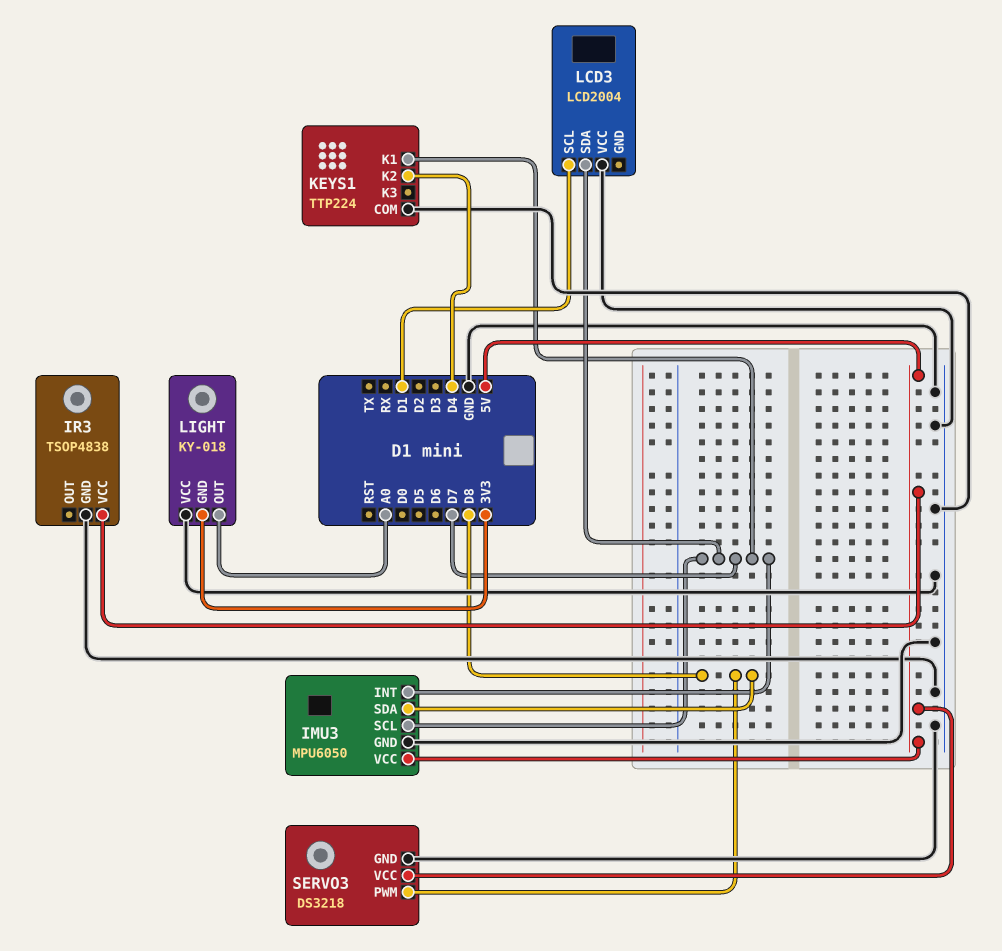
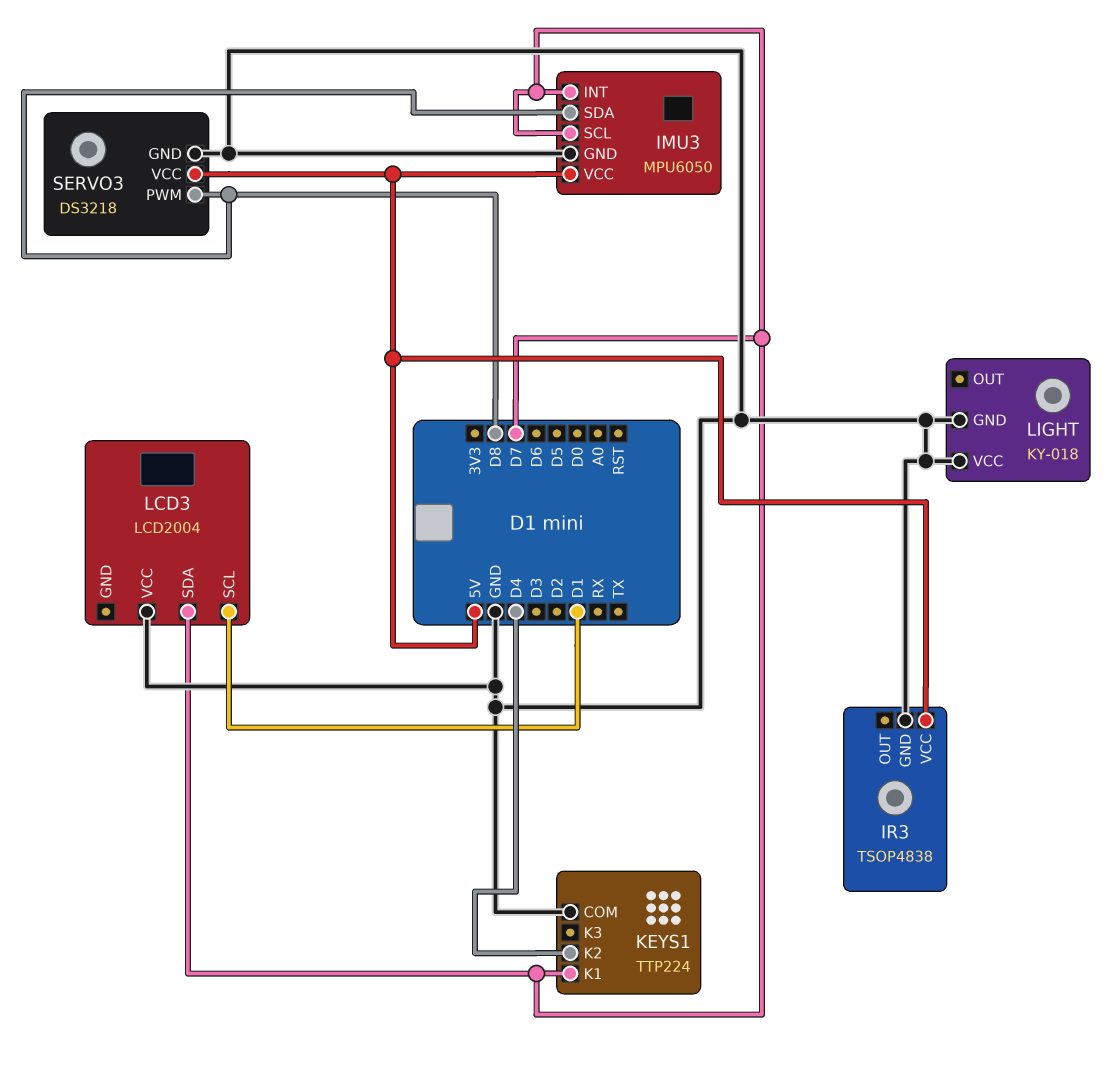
LIGHT pin GND: 3V3 -> GND
LIGHT pin OUT: A0 -> none

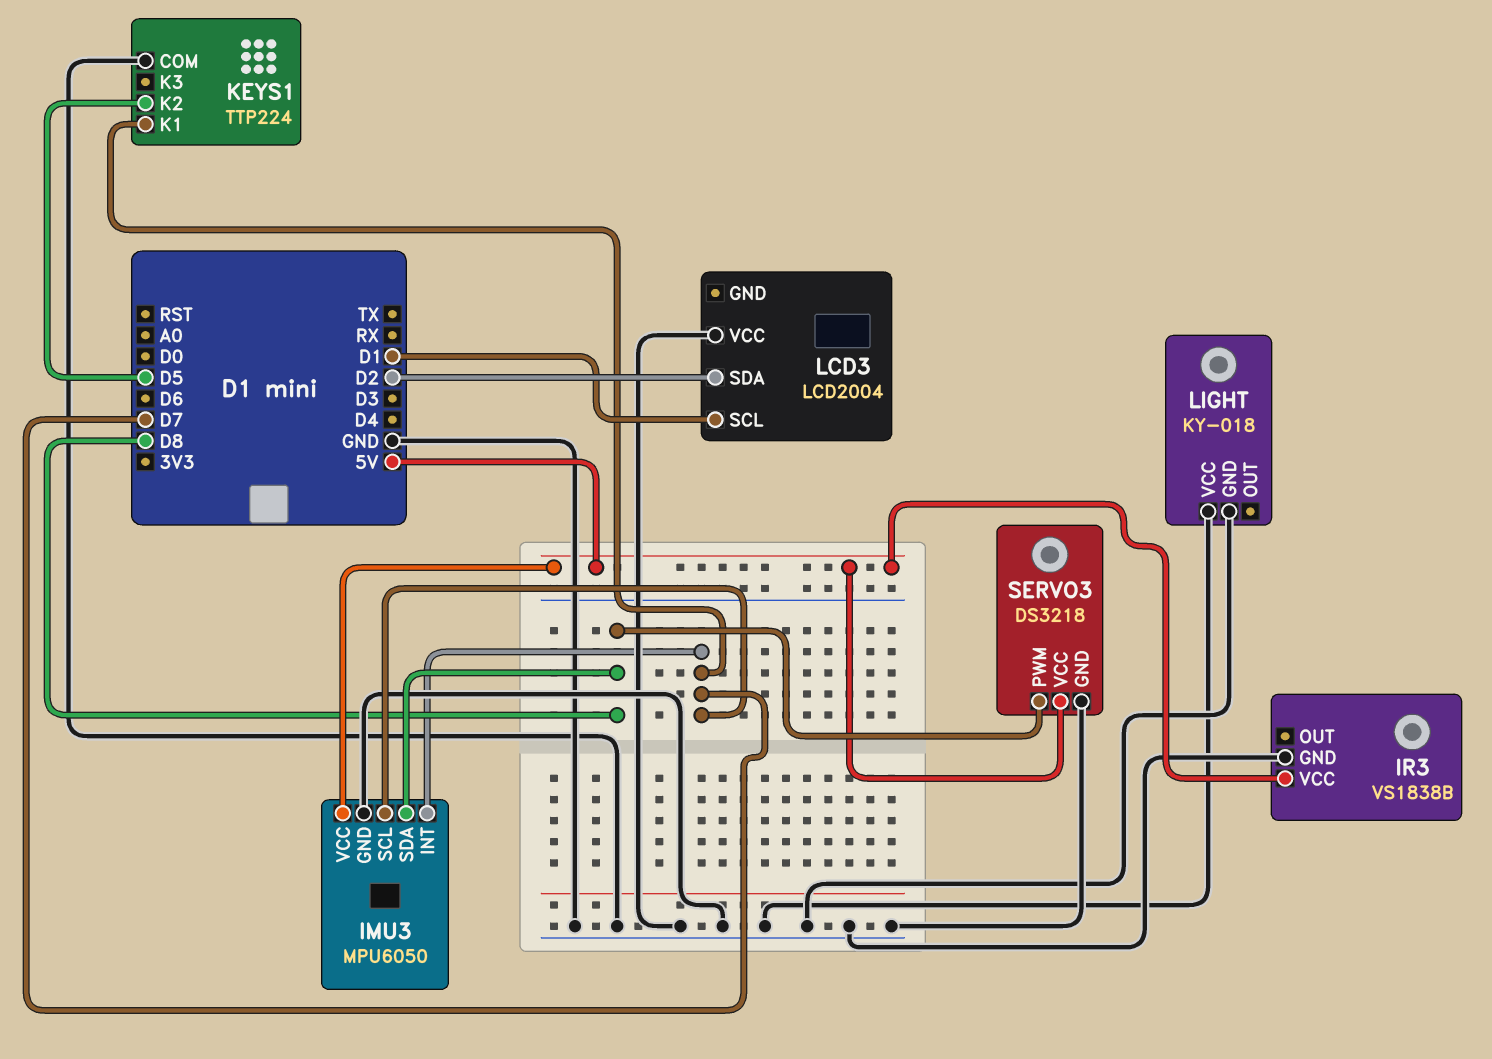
IR3: TSOP4838 -> VS1838B
KEYS1 pin K2: D4 -> D5
LCD3 pin SDA: D7 -> D2

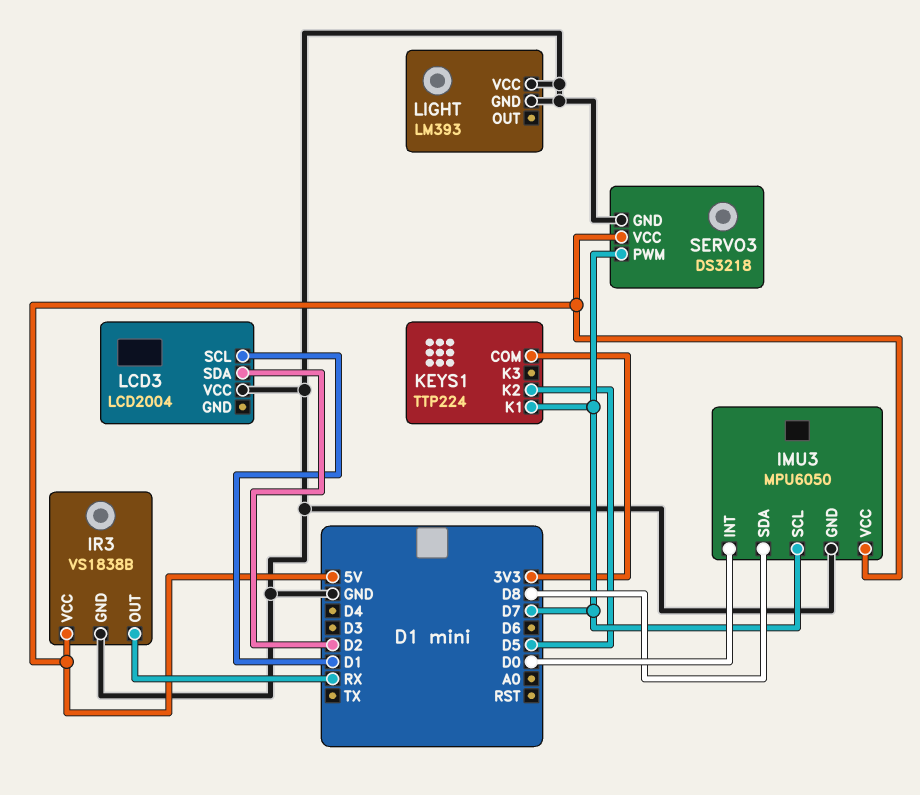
IMU3 pin INT: D7 -> D0
IR3 pin OUT: none -> RX
KEYS1 pin COM: GND -> 3V3
LIGHT: KY-018 -> LM393
SERVO3 pin PWM: D8 -> D7

